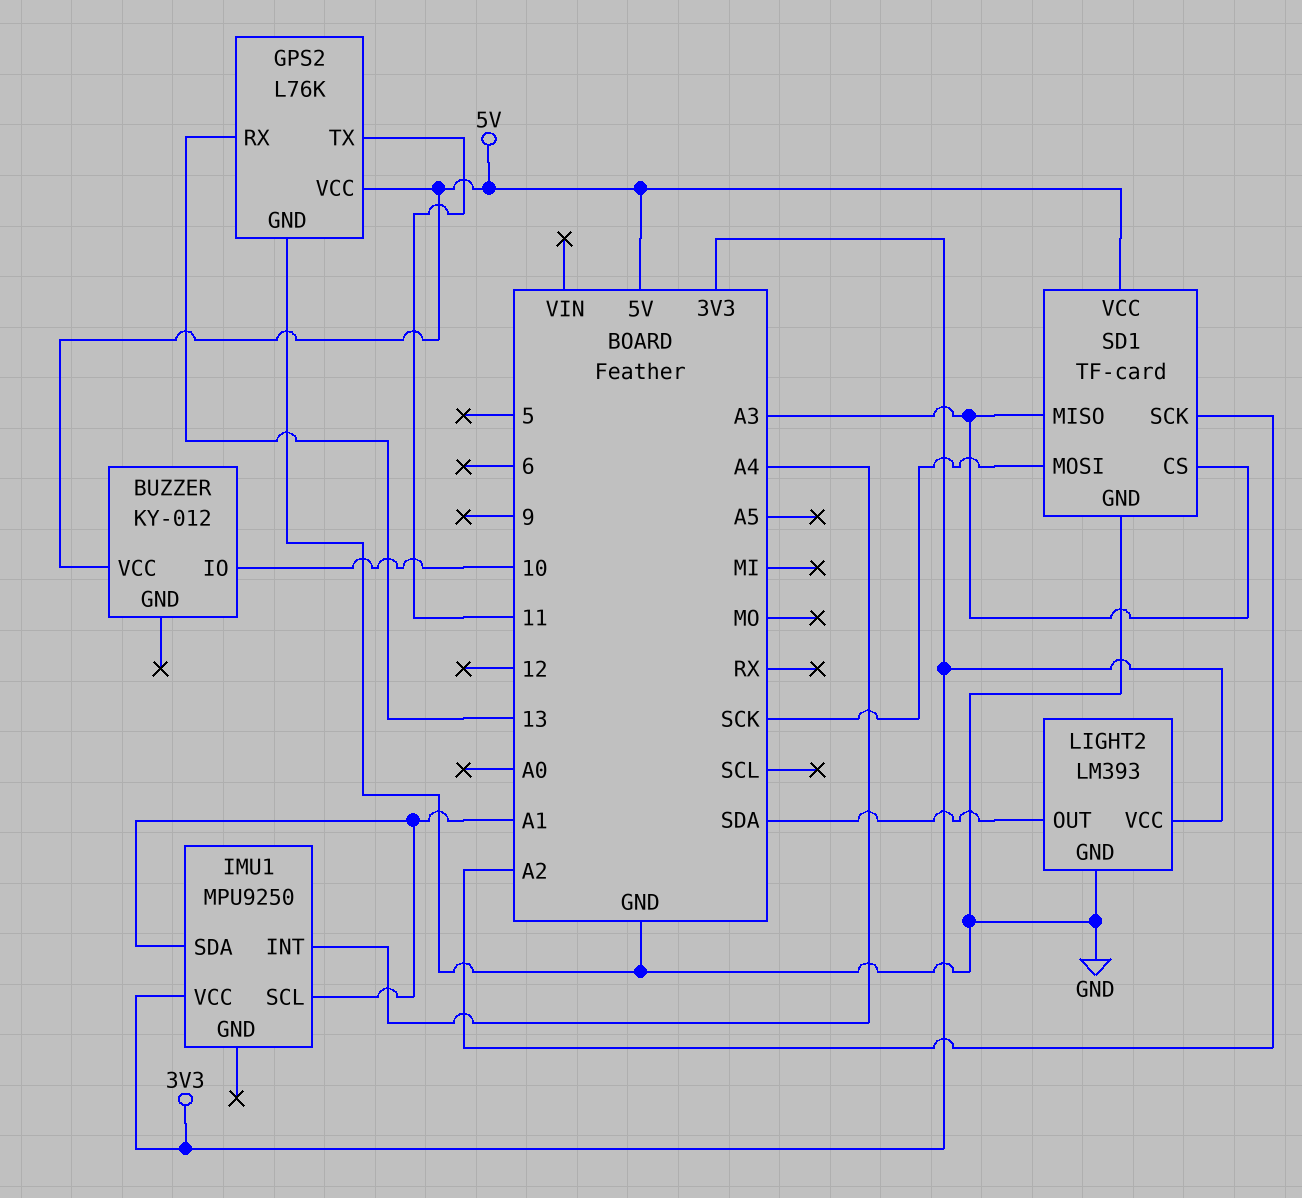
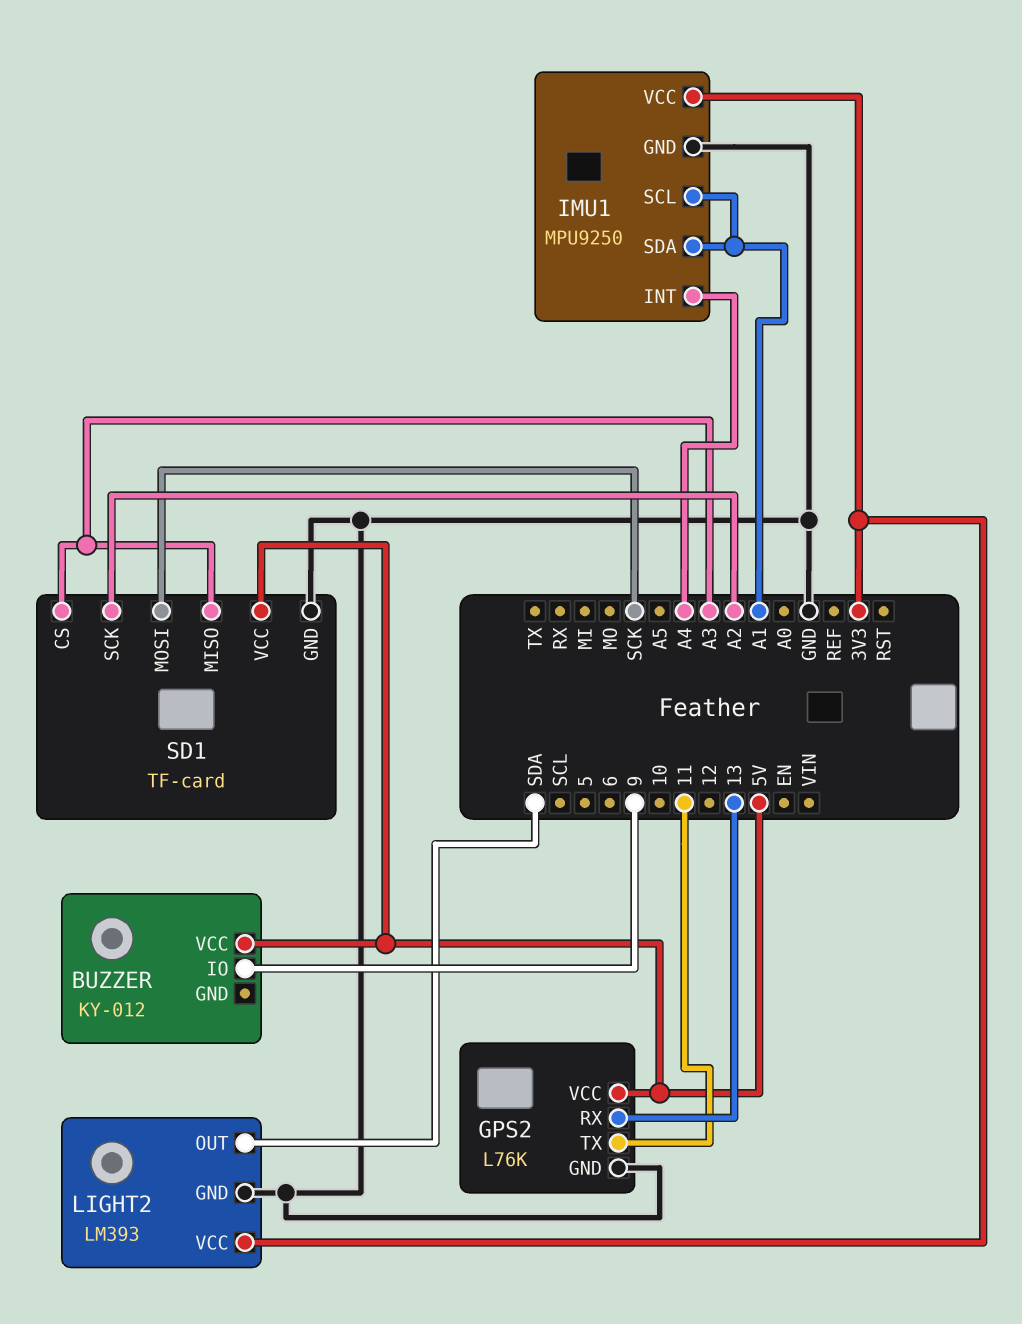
BUZZER pin IO: 10 -> 9
IMU1 pin GND: none -> GND

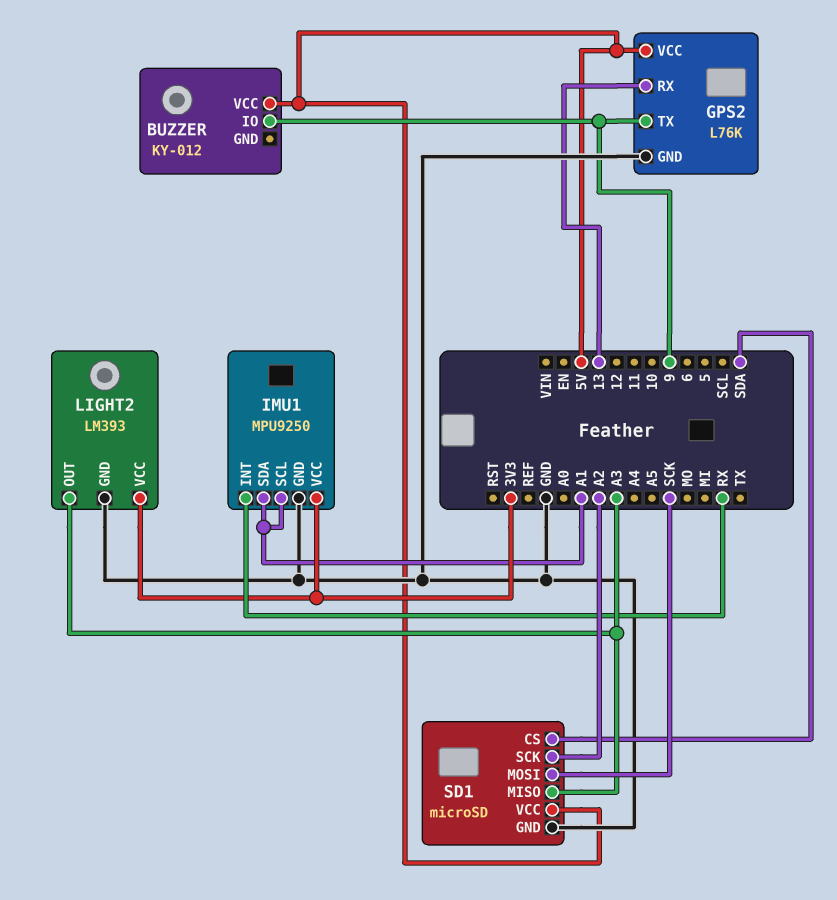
GPS2 pin TX: 11 -> 9
IMU1 pin INT: A4 -> RX
LIGHT2 pin OUT: SDA -> A3
SD1: TF-card -> microSD
SD1 pin CS: A3 -> SDA

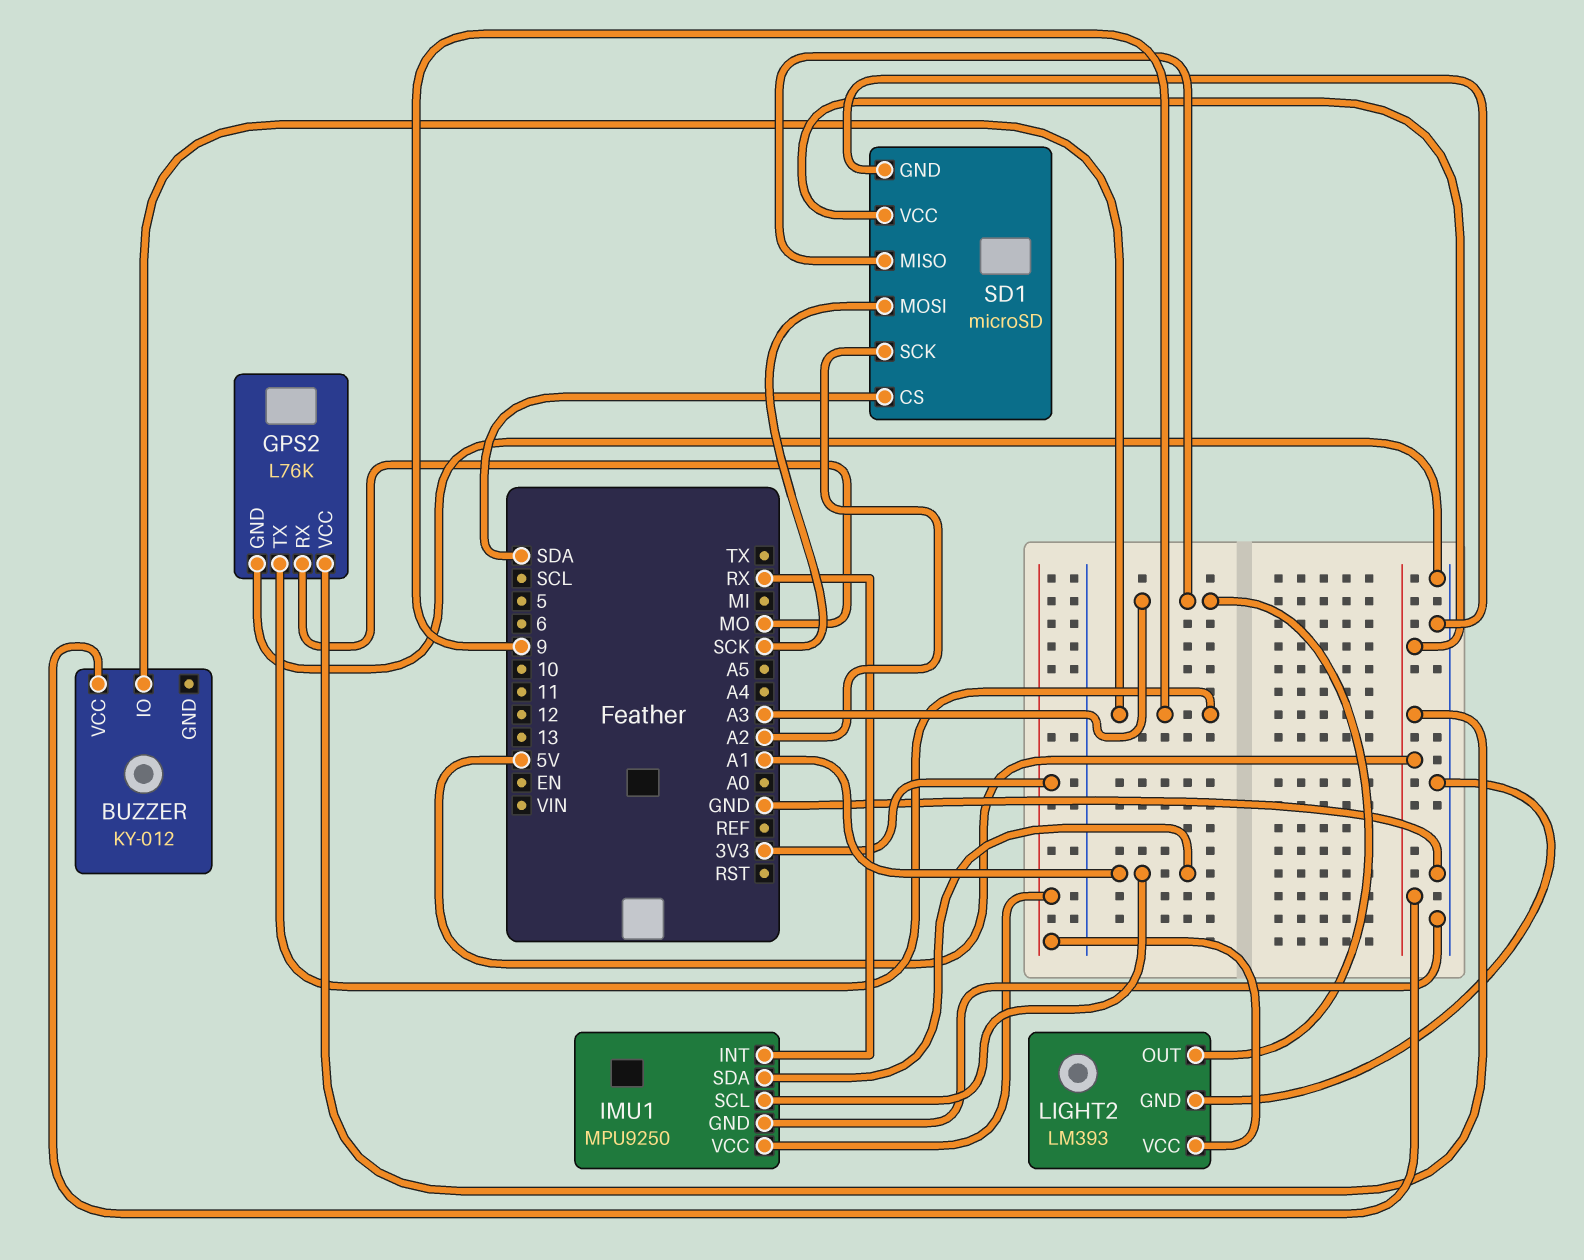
GPS2 pin RX: 13 -> MO

